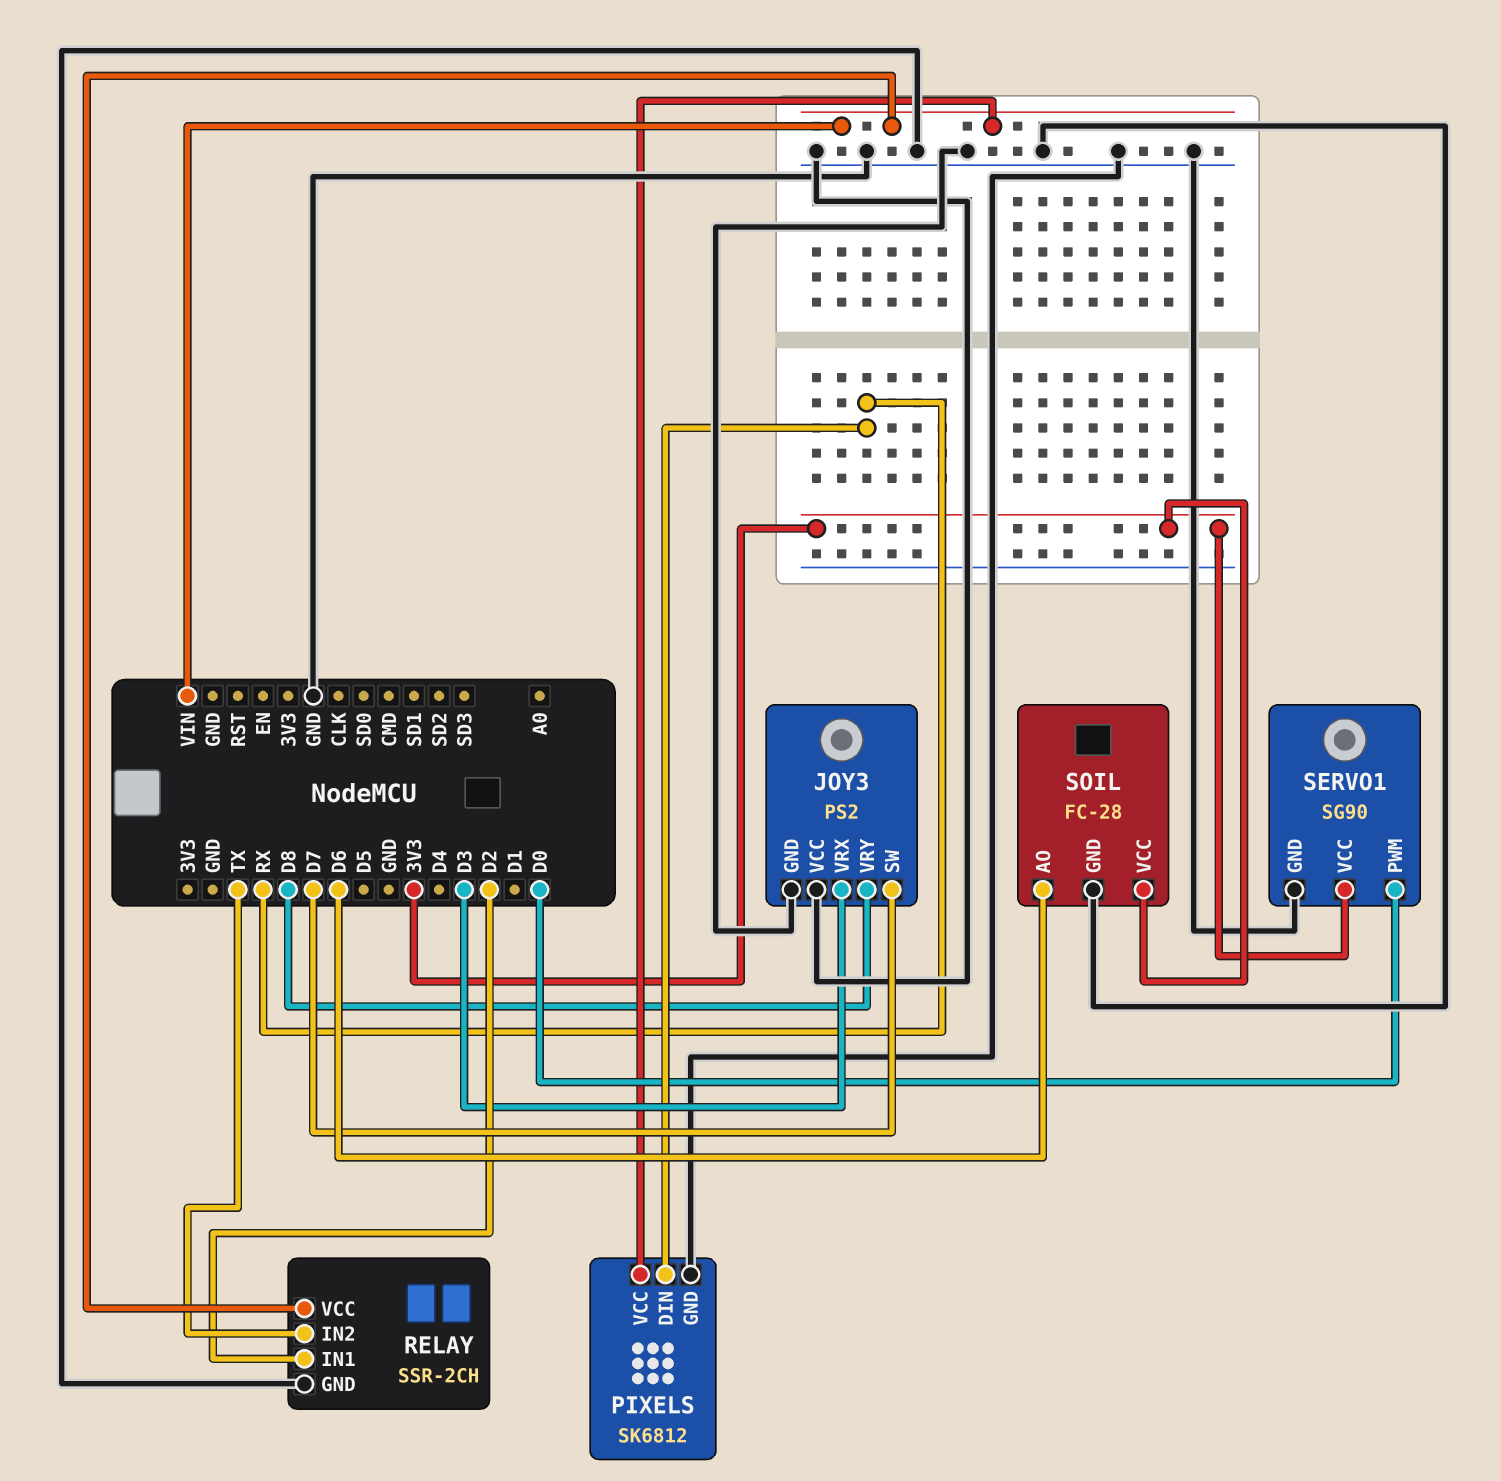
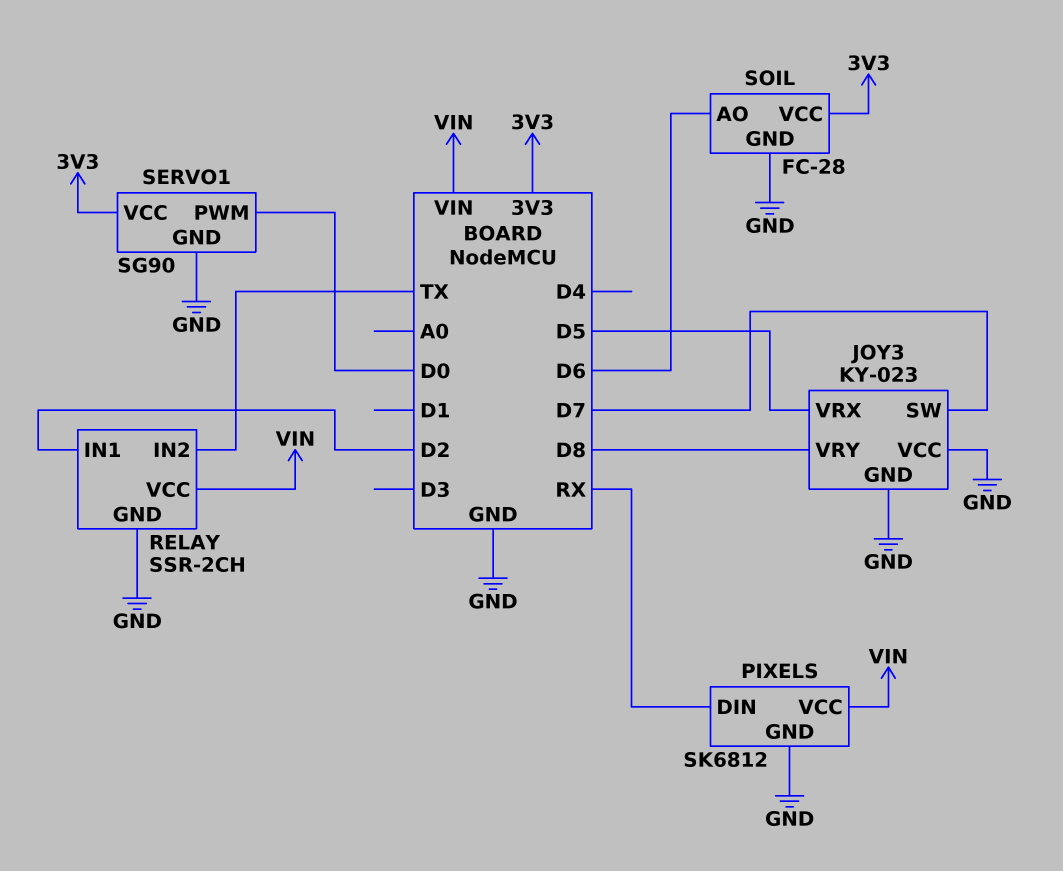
JOY3: PS2 -> KY-023
JOY3 pin VRX: D3 -> D5

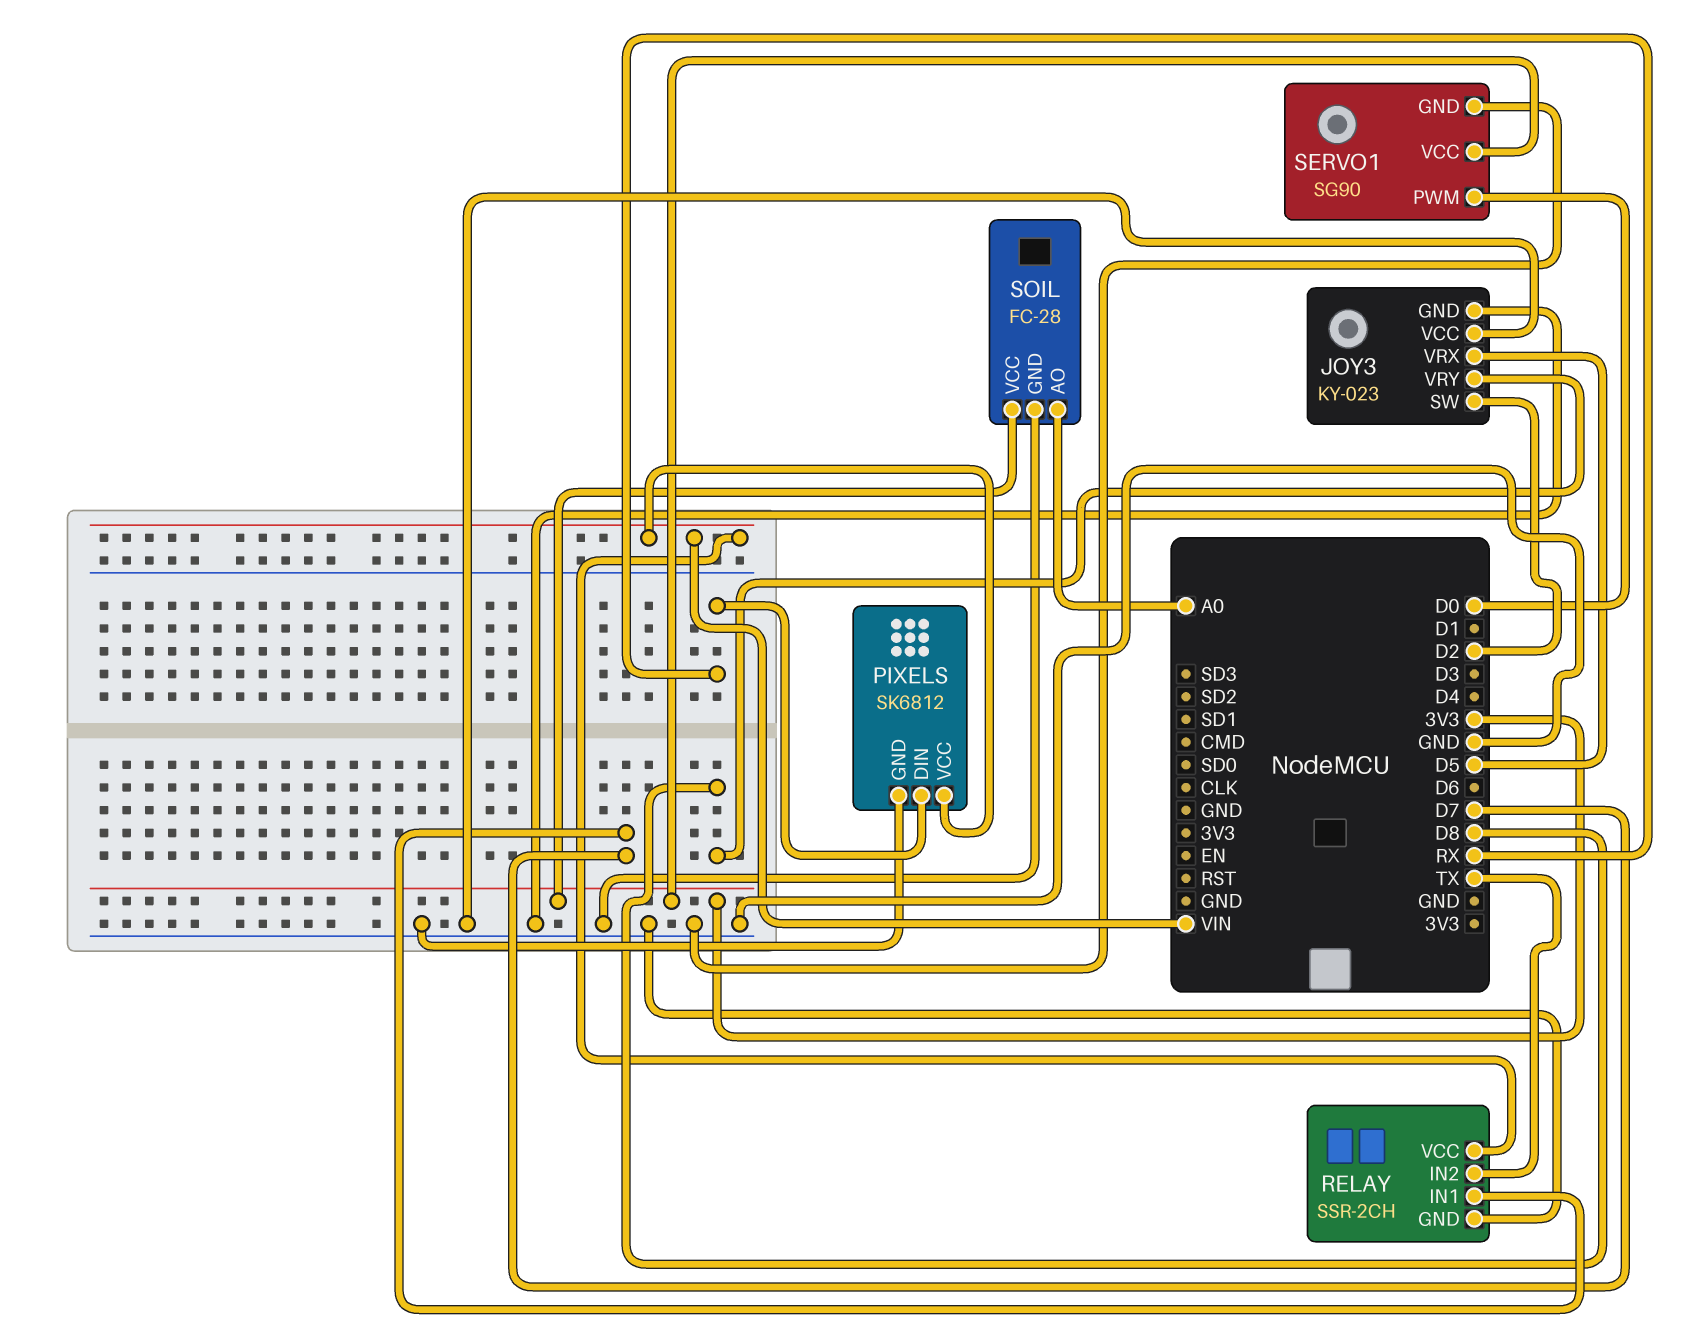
JOY3 pin SW: D7 -> D2
RELAY pin IN1: D2 -> D7
SOIL pin AO: D6 -> A0

